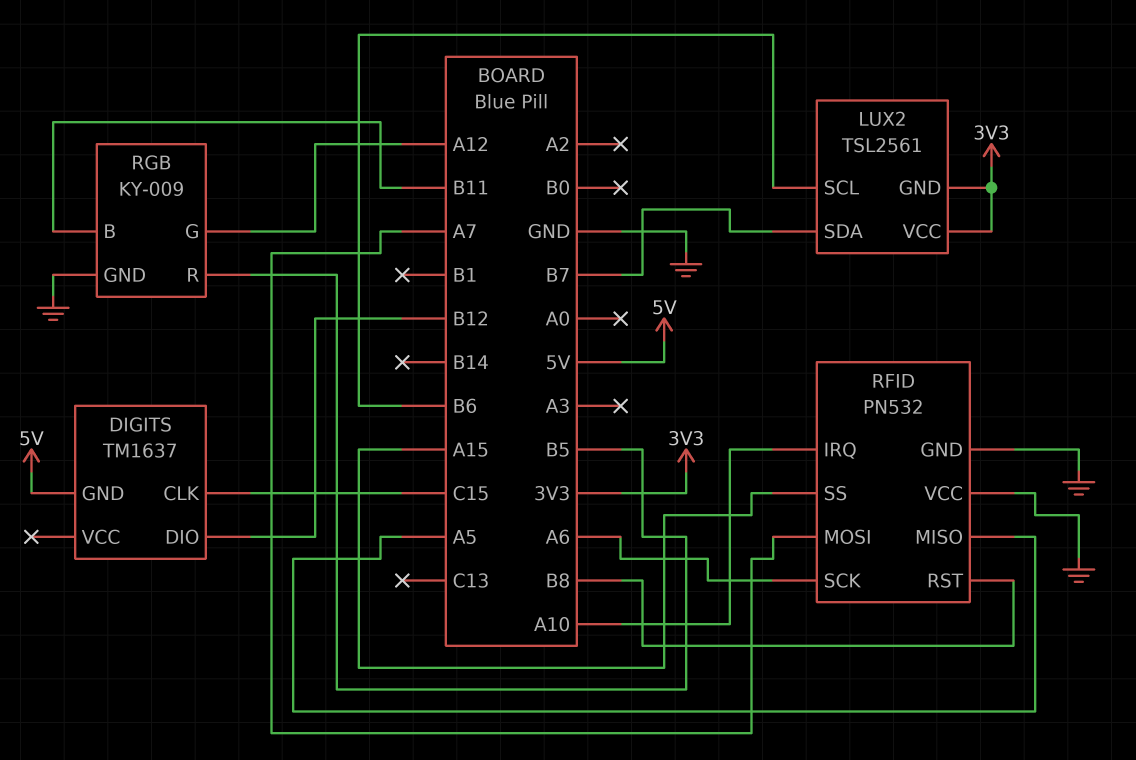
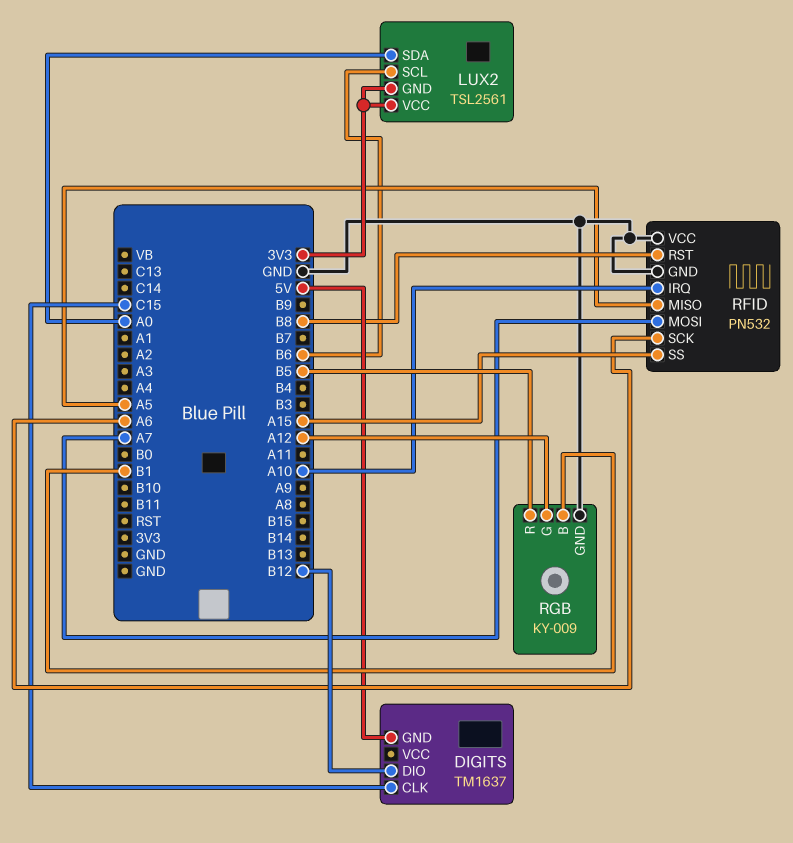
LUX2 pin SDA: B7 -> A0
RGB pin B: B11 -> B1

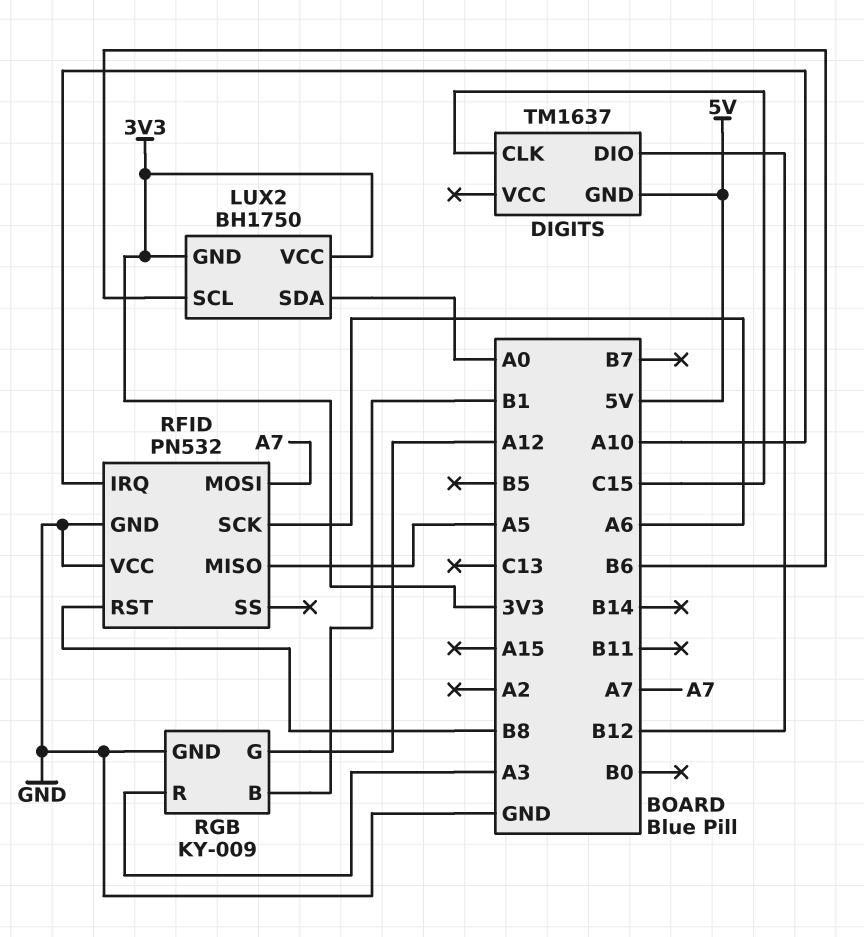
LUX2: TSL2561 -> BH1750
RFID pin SS: A15 -> none
RGB pin R: B5 -> A3

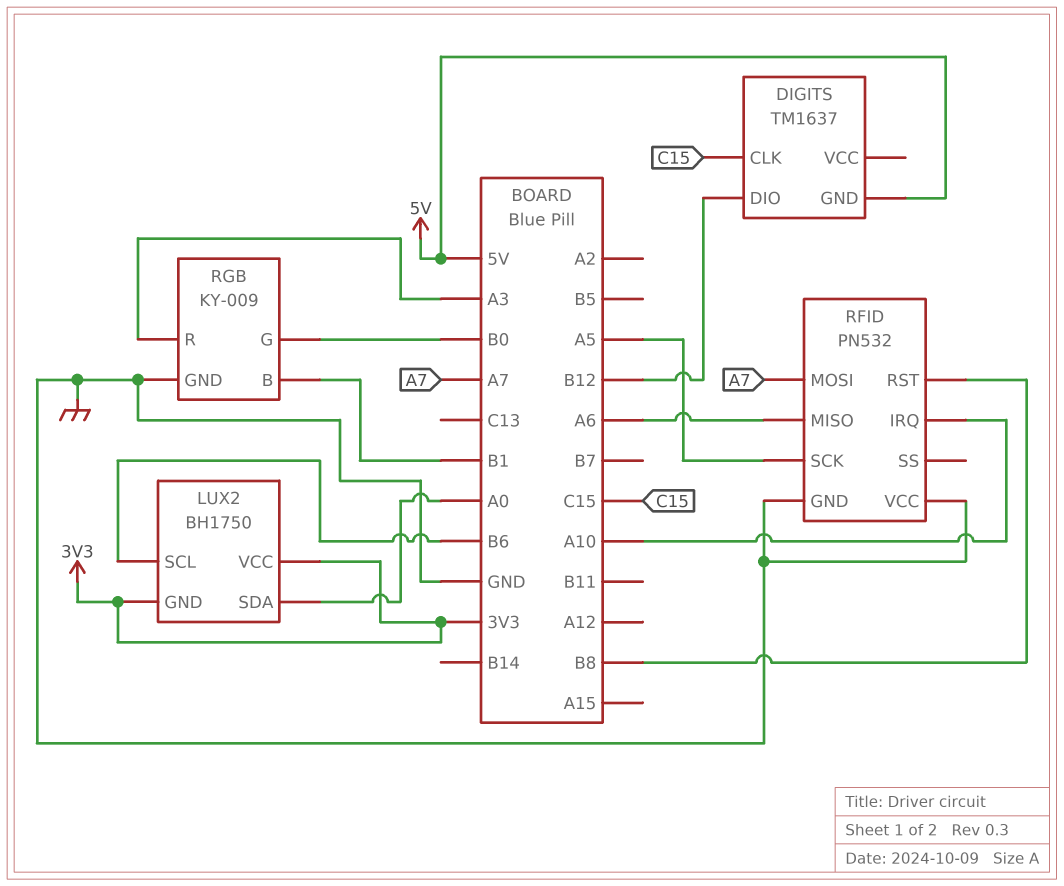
RFID pin MISO: A5 -> A6
RFID pin SCK: A6 -> A5
RGB pin G: A12 -> B0

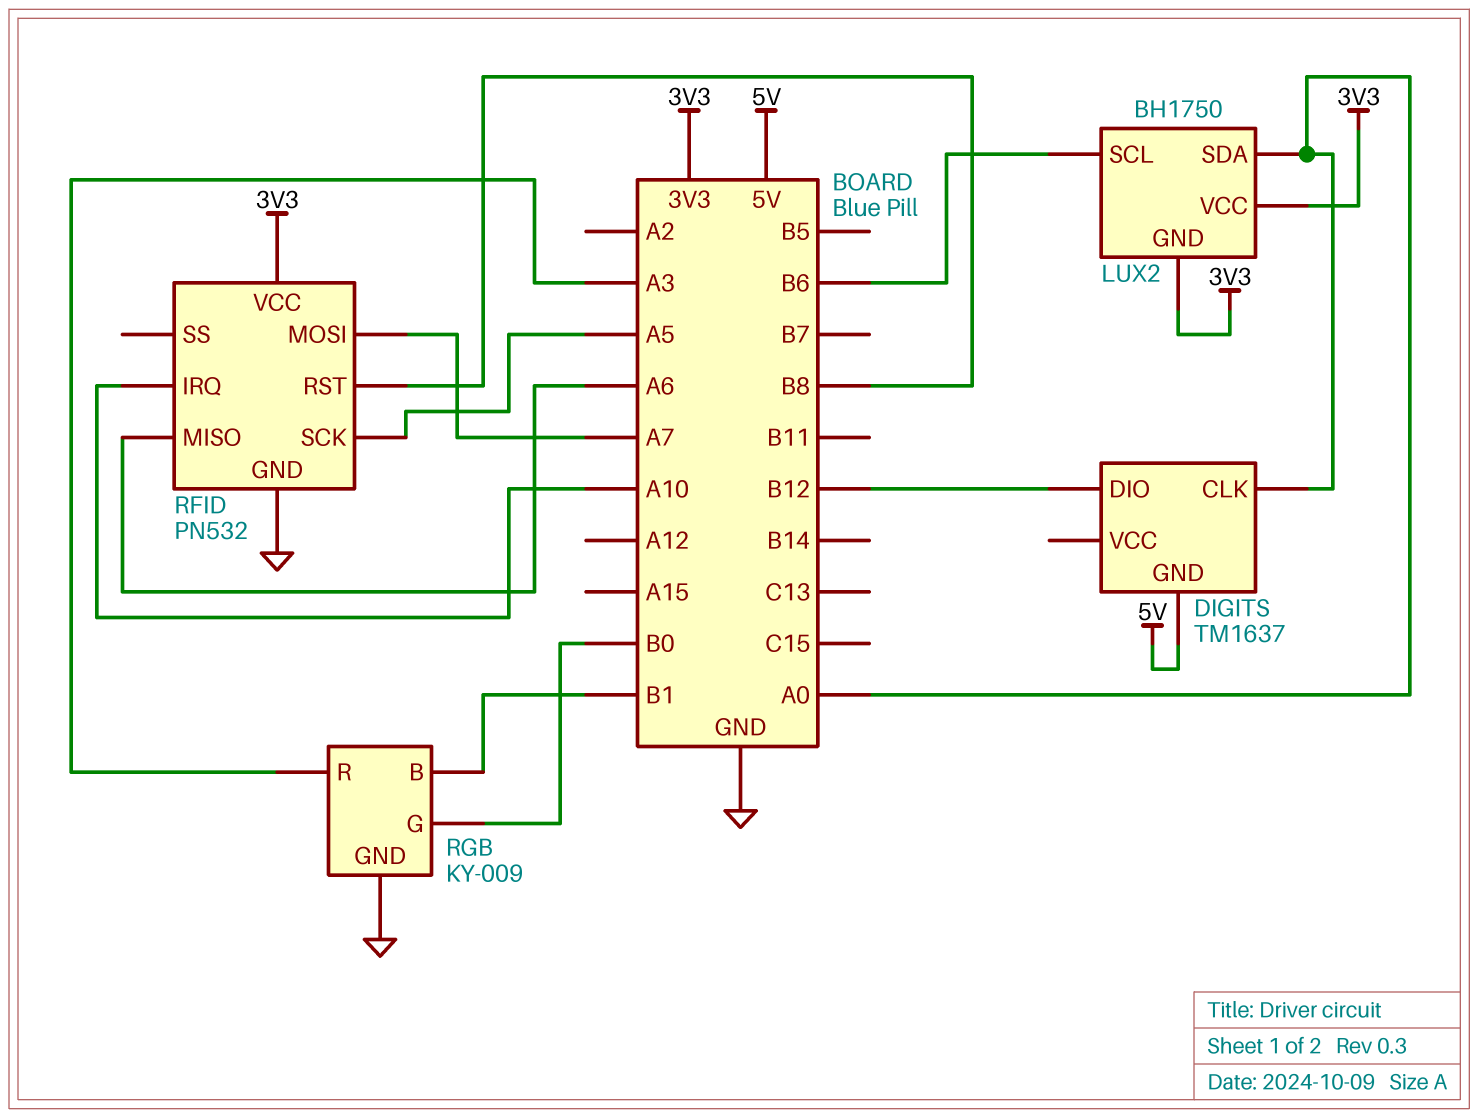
DIGITS pin CLK: C15 -> A0
RFID pin VCC: GND -> 3V3

